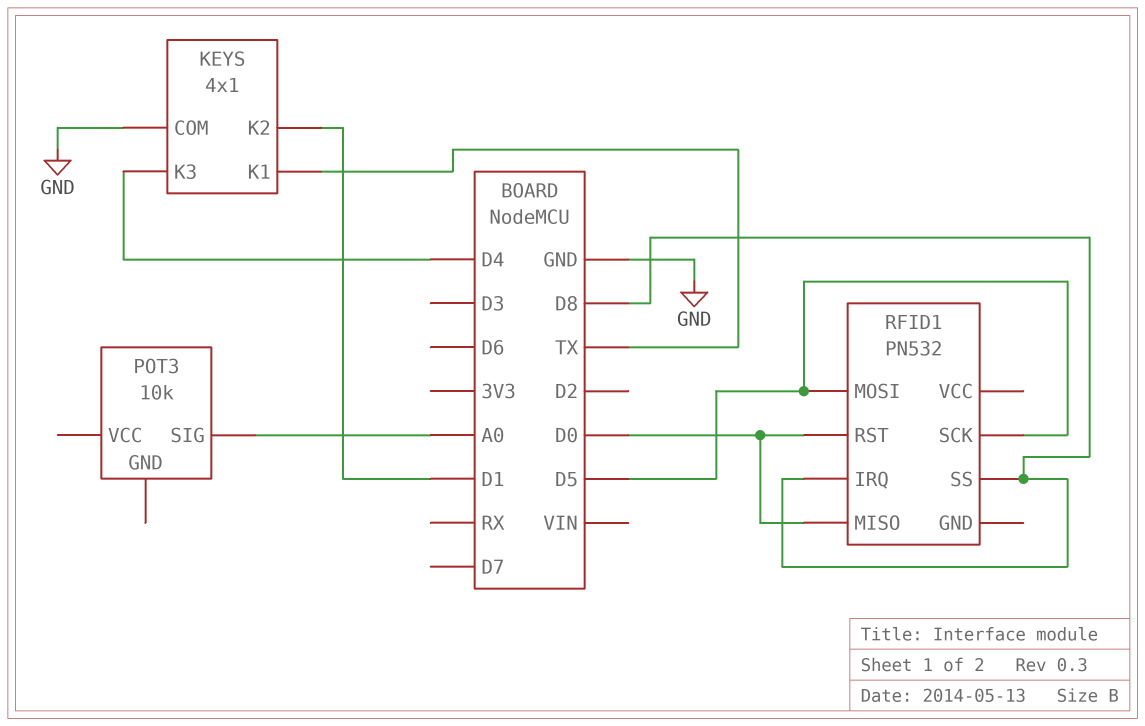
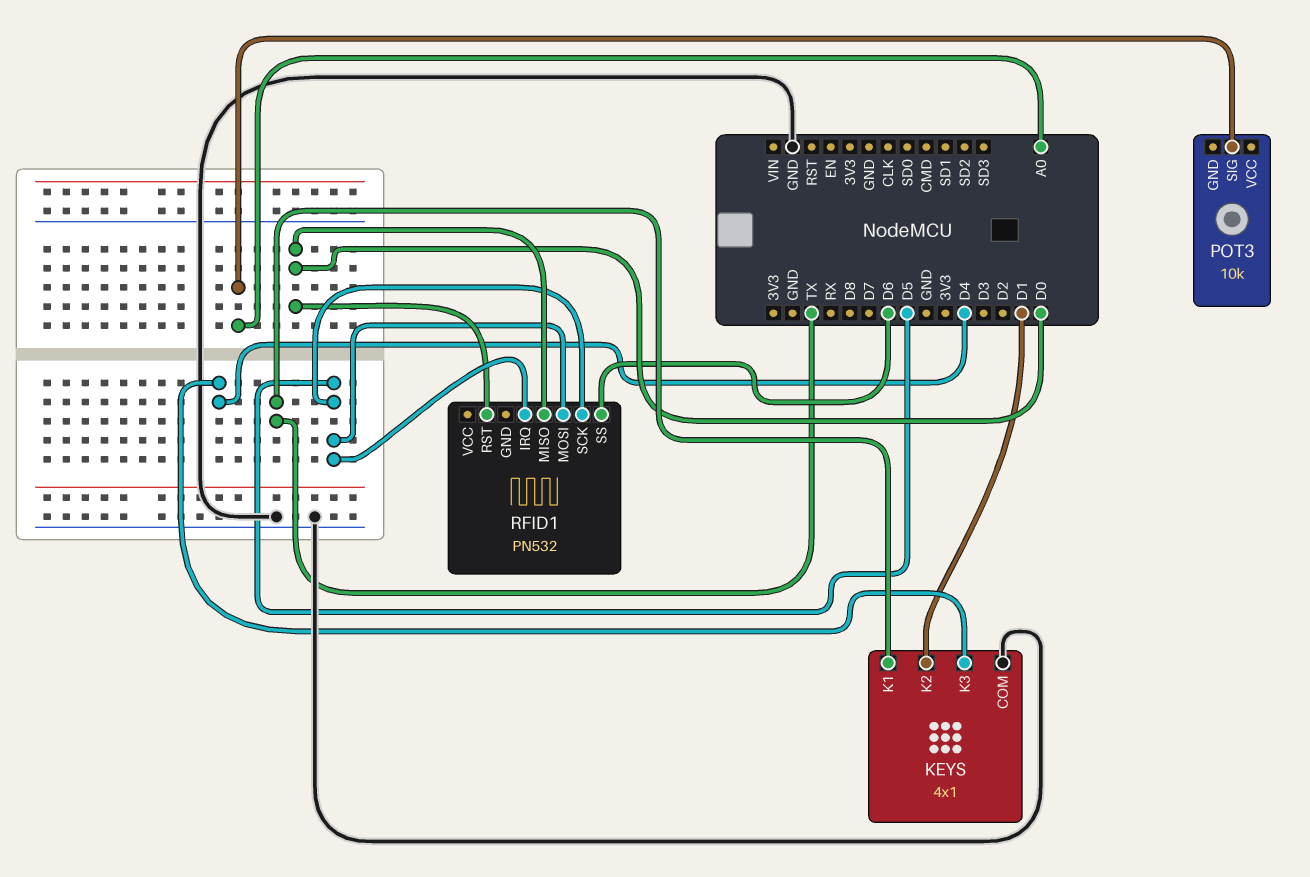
RFID1 pin IRQ: D8 -> D5
RFID1 pin SS: D8 -> D6

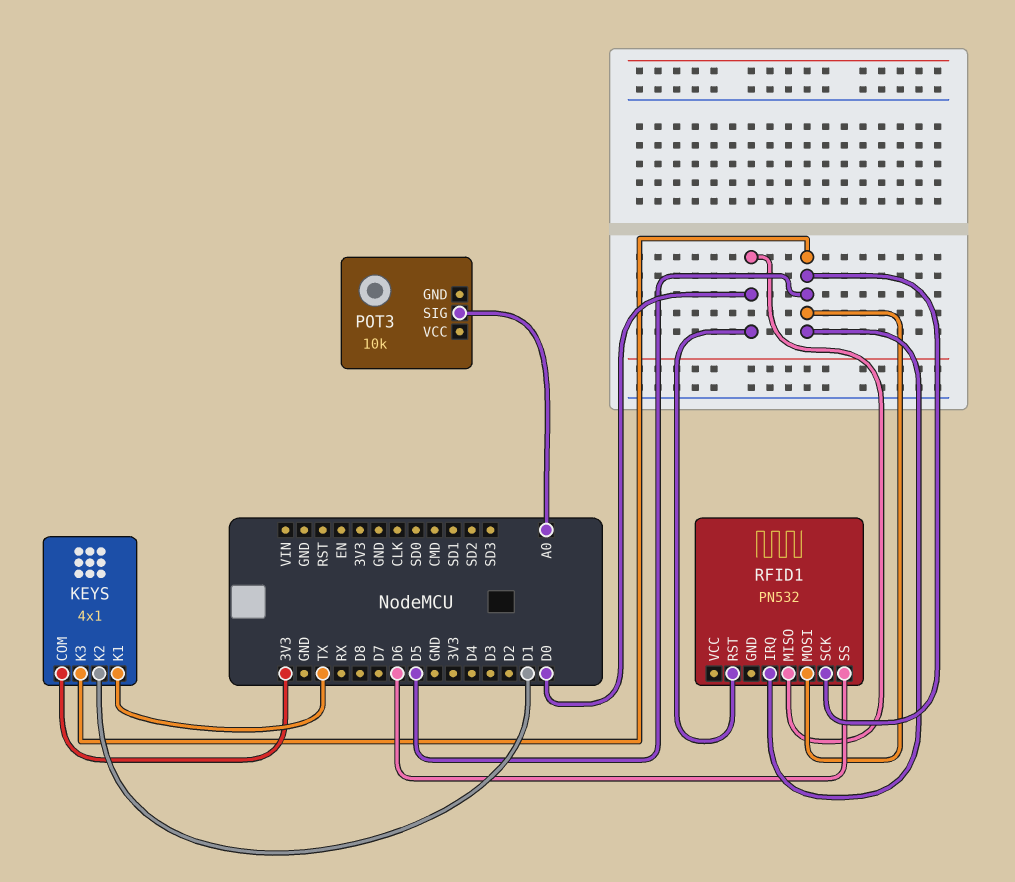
KEYS pin COM: GND -> 3V3
KEYS pin K3: D4 -> D5

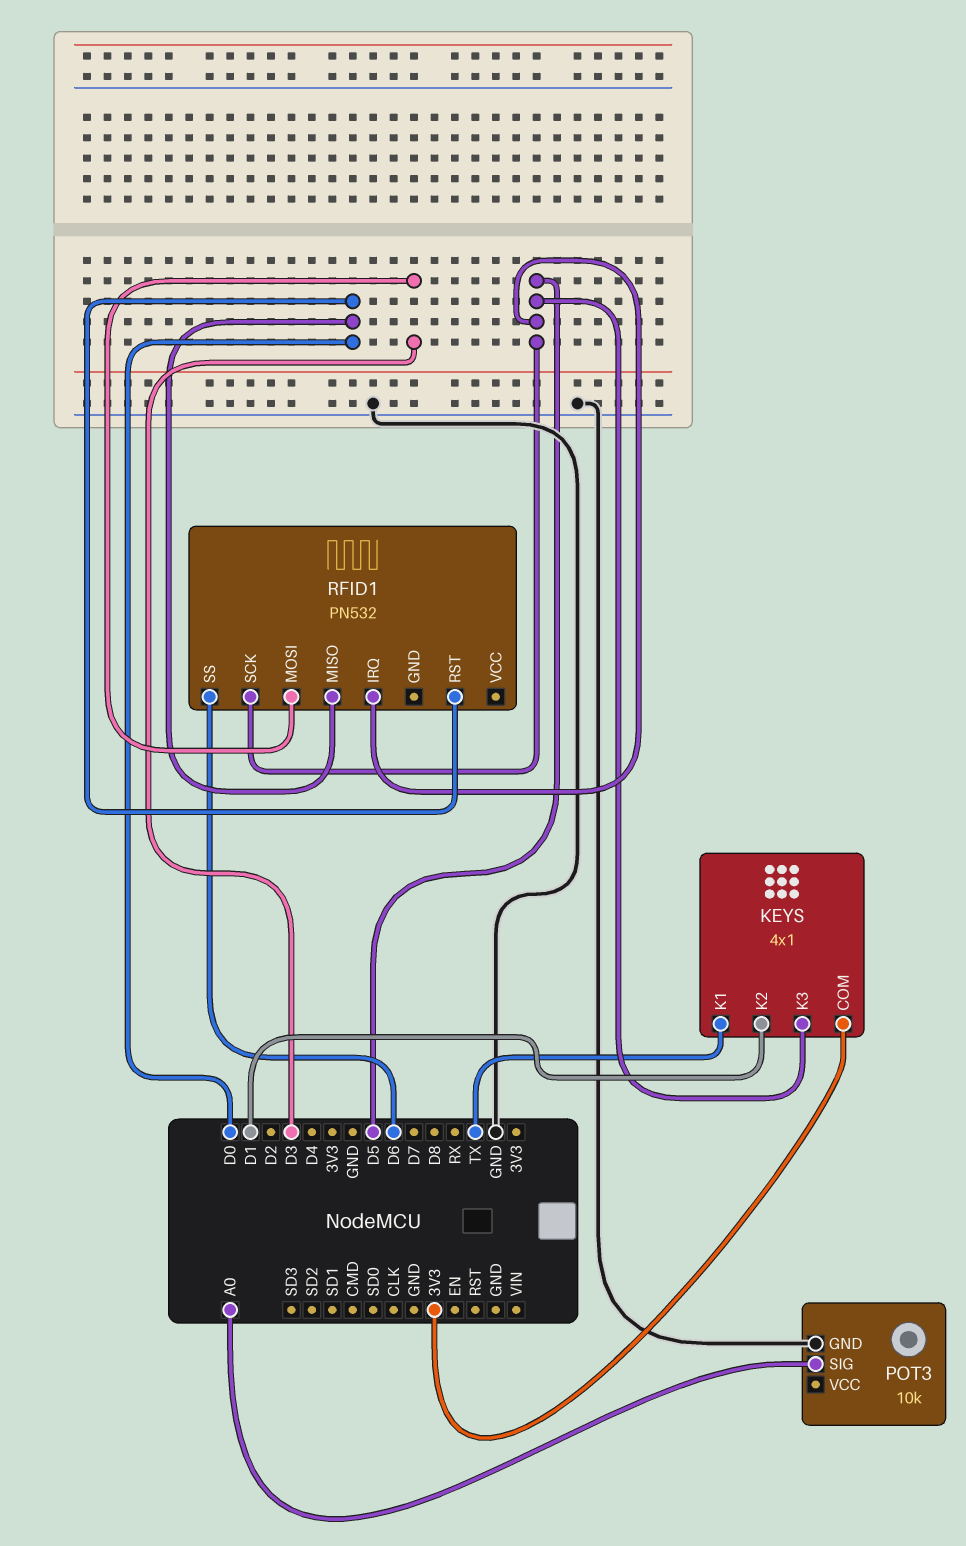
POT3 pin GND: none -> GND
RFID1 pin MOSI: D5 -> D3

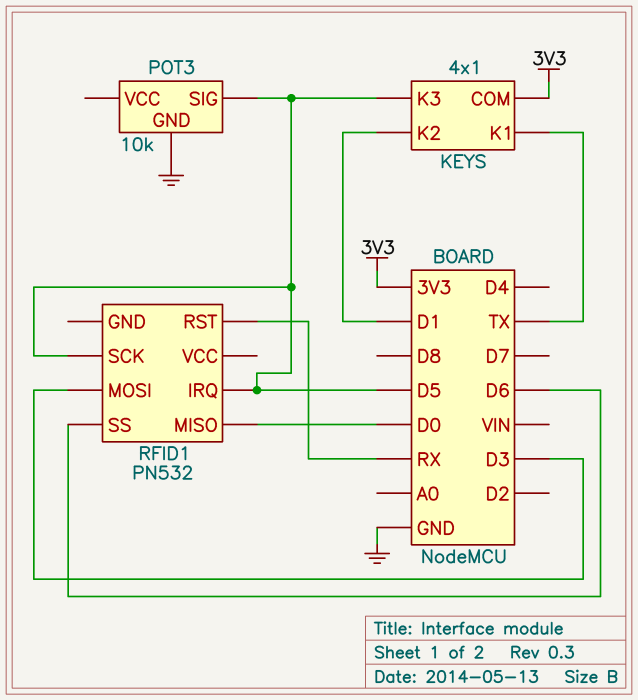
POT3 pin SIG: A0 -> D5
RFID1 pin RST: D0 -> RX

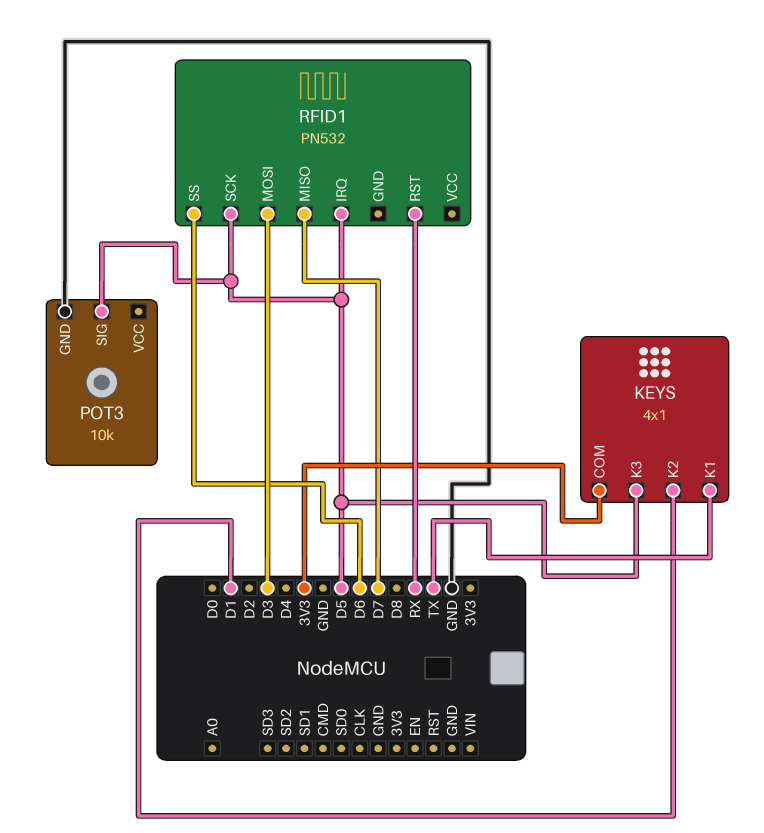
RFID1 pin MISO: D0 -> D7

